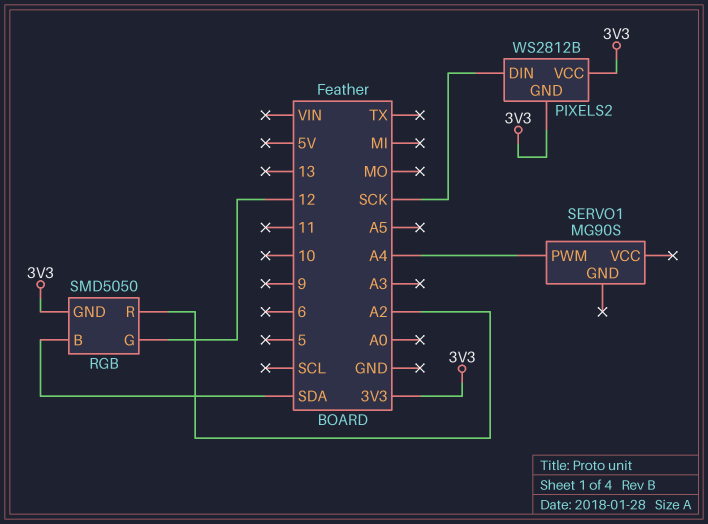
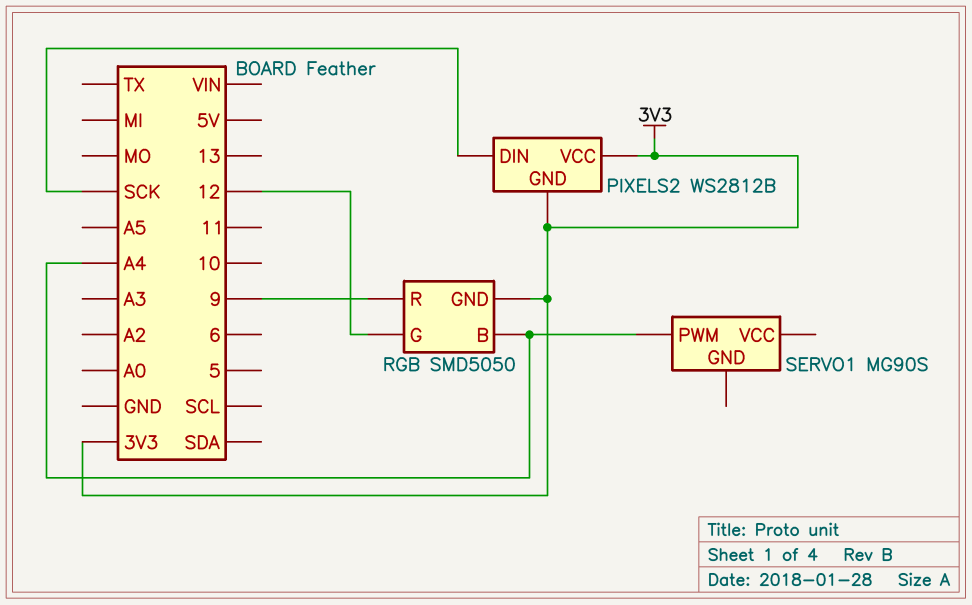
RGB pin B: SDA -> A4
RGB pin R: A2 -> 9

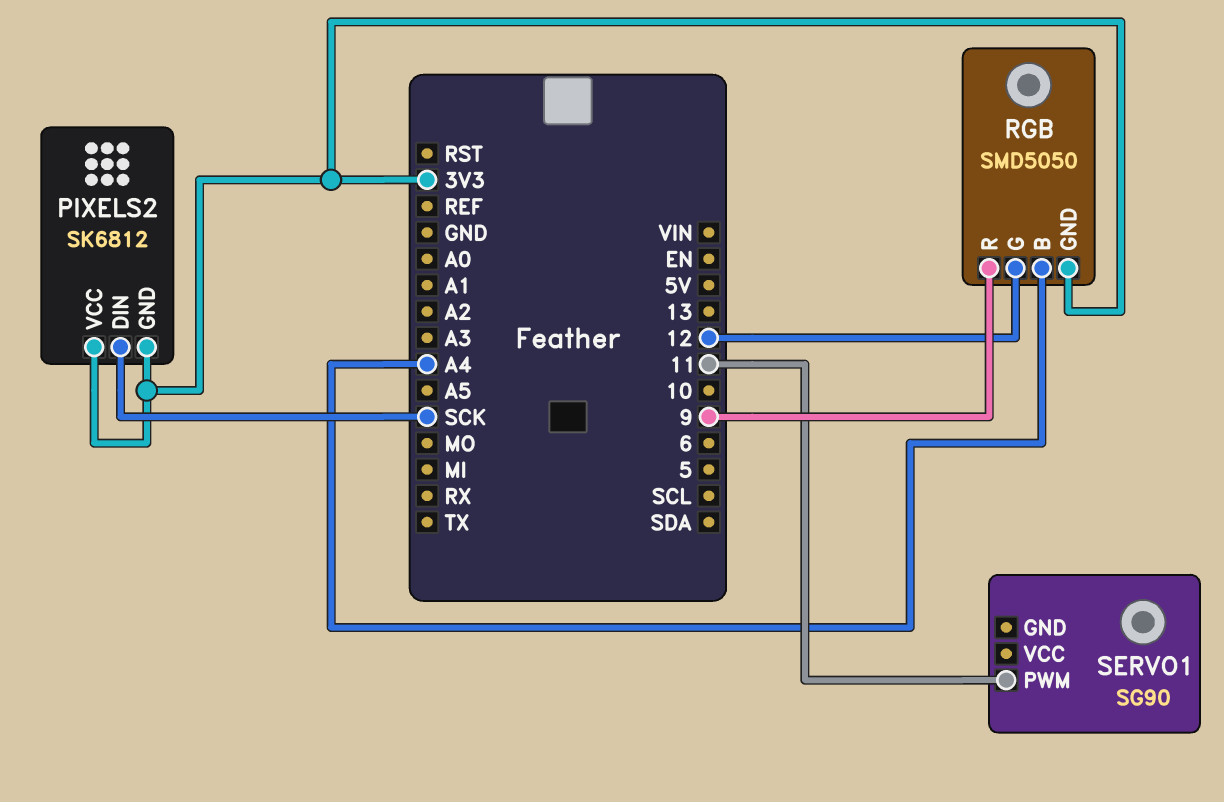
PIXELS2: WS2812B -> SK6812
SERVO1: MG90S -> SG90
SERVO1 pin PWM: A4 -> 11

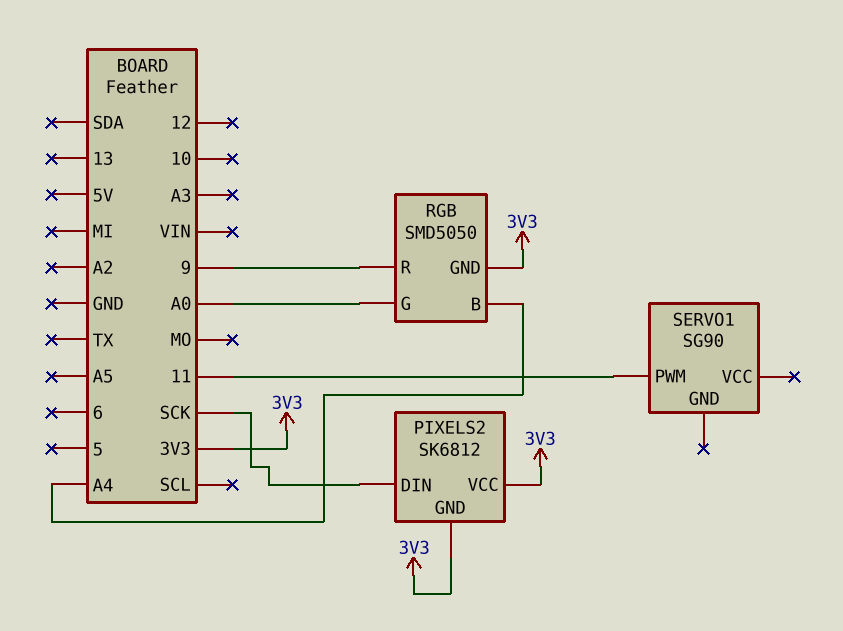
RGB pin G: 12 -> A0

